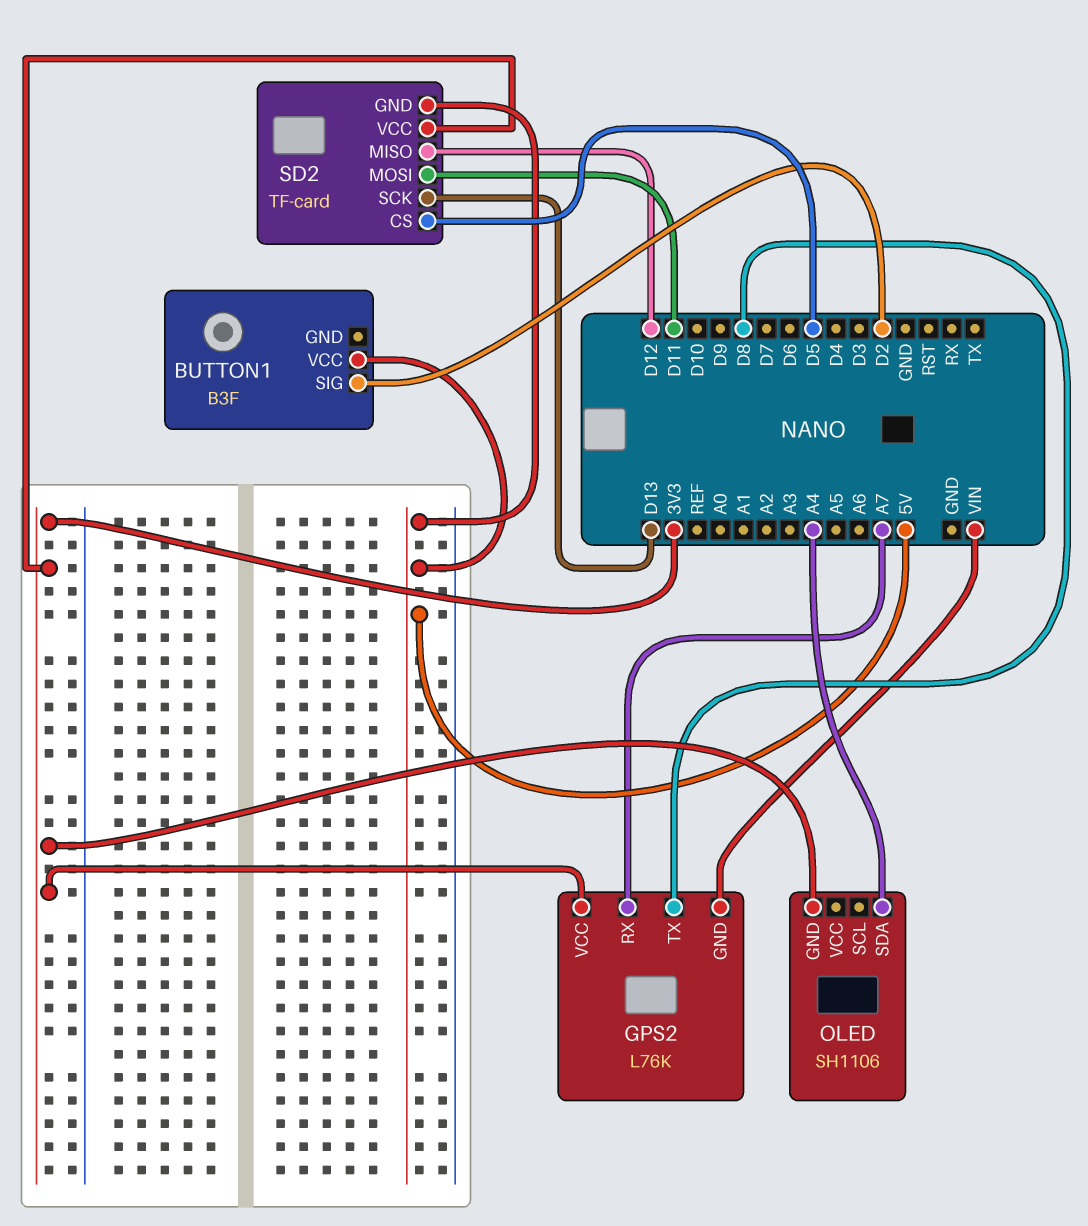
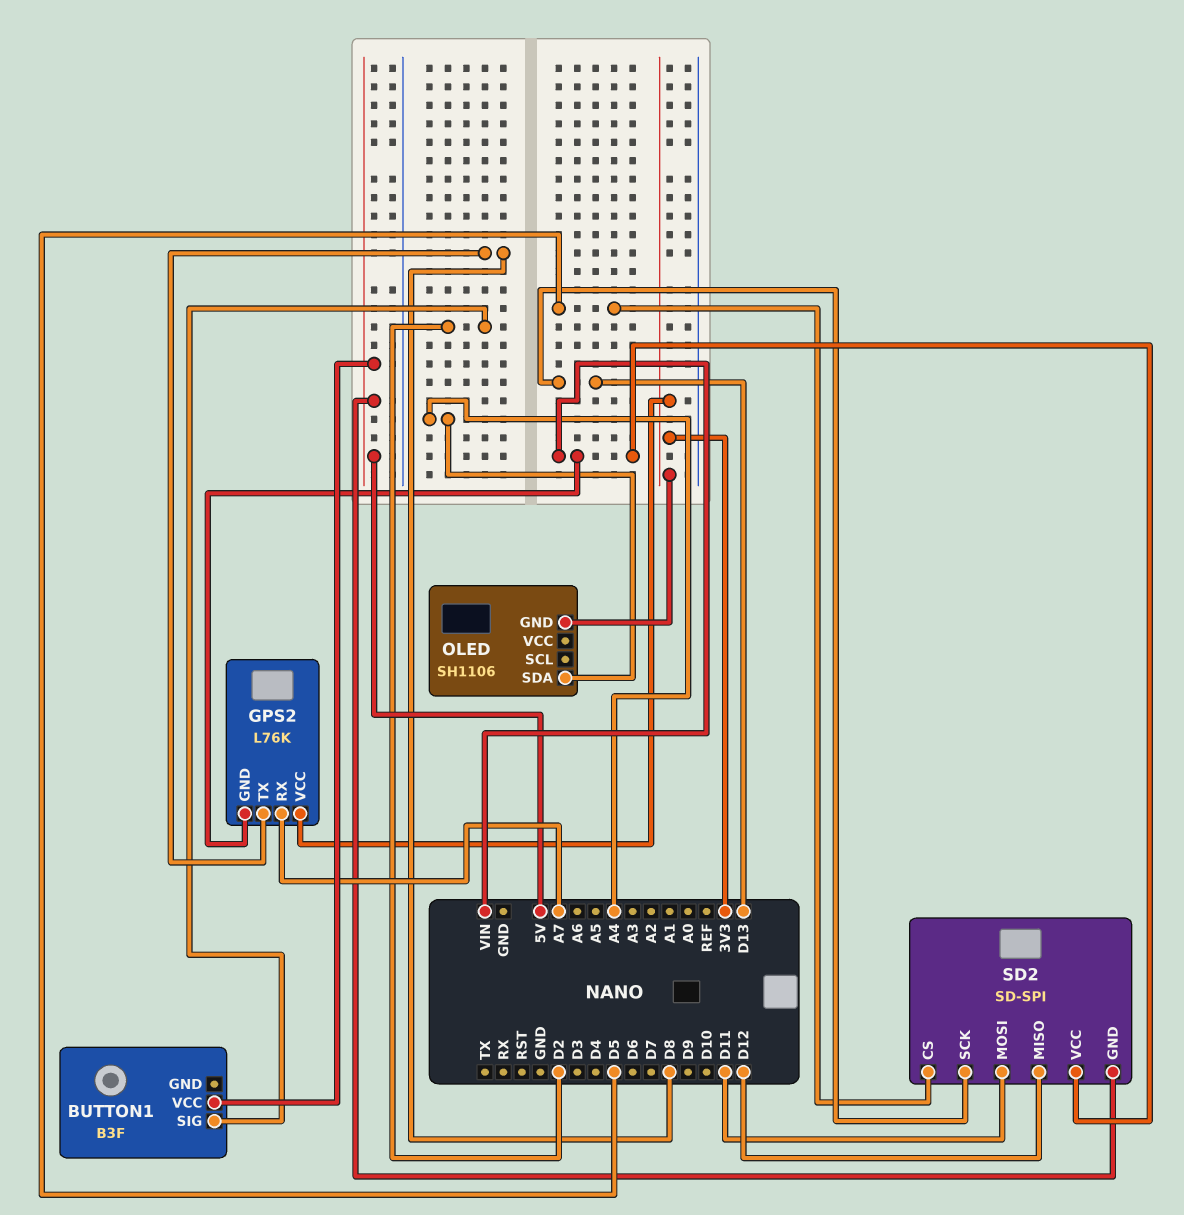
SD2: TF-card -> SD-SPI
SD2 pin VCC: 3V3 -> VIN

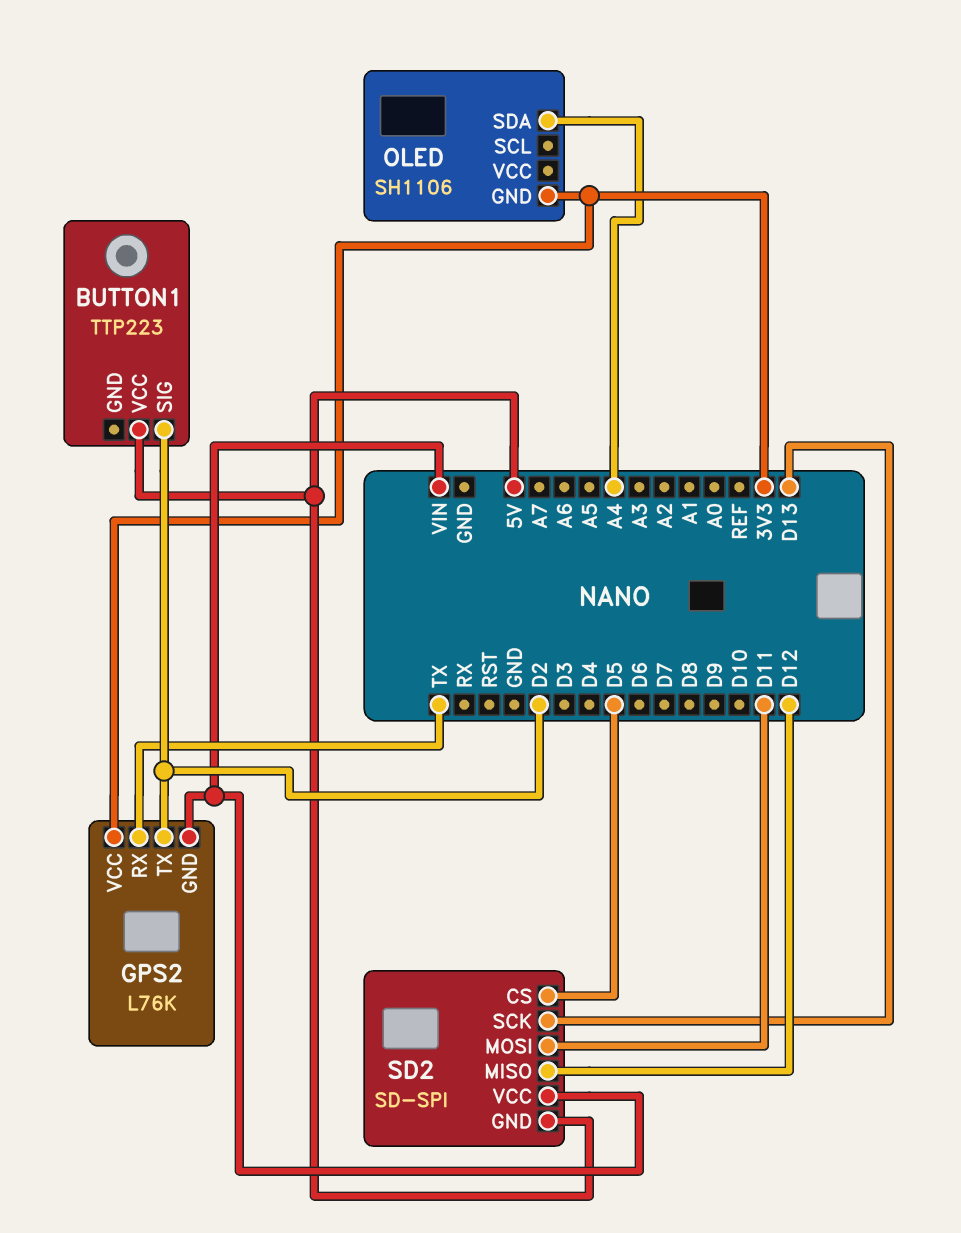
BUTTON1: B3F -> TTP223
GPS2 pin RX: A7 -> TX
GPS2 pin TX: D8 -> D2

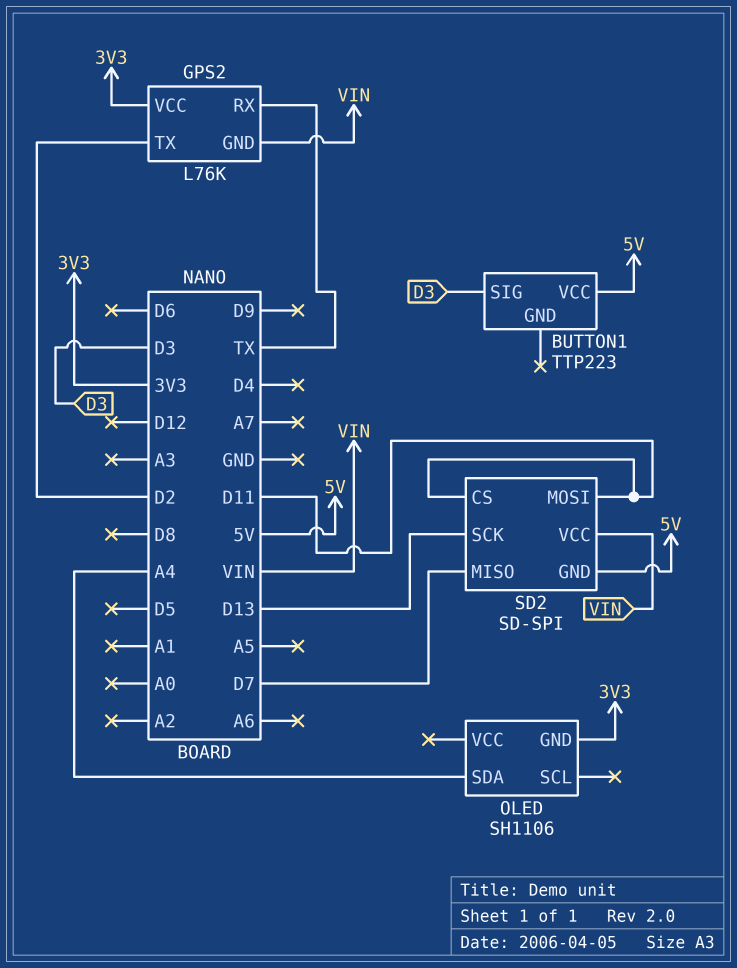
BUTTON1 pin SIG: D2 -> D3
SD2 pin CS: D5 -> D11
SD2 pin MISO: D12 -> D7

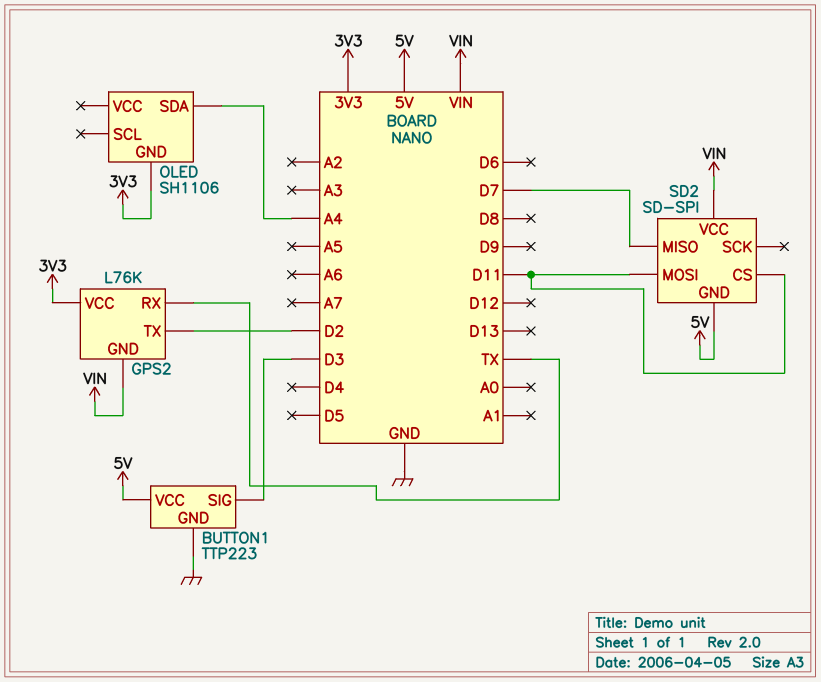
BUTTON1 pin GND: none -> GND
SD2 pin SCK: D13 -> none

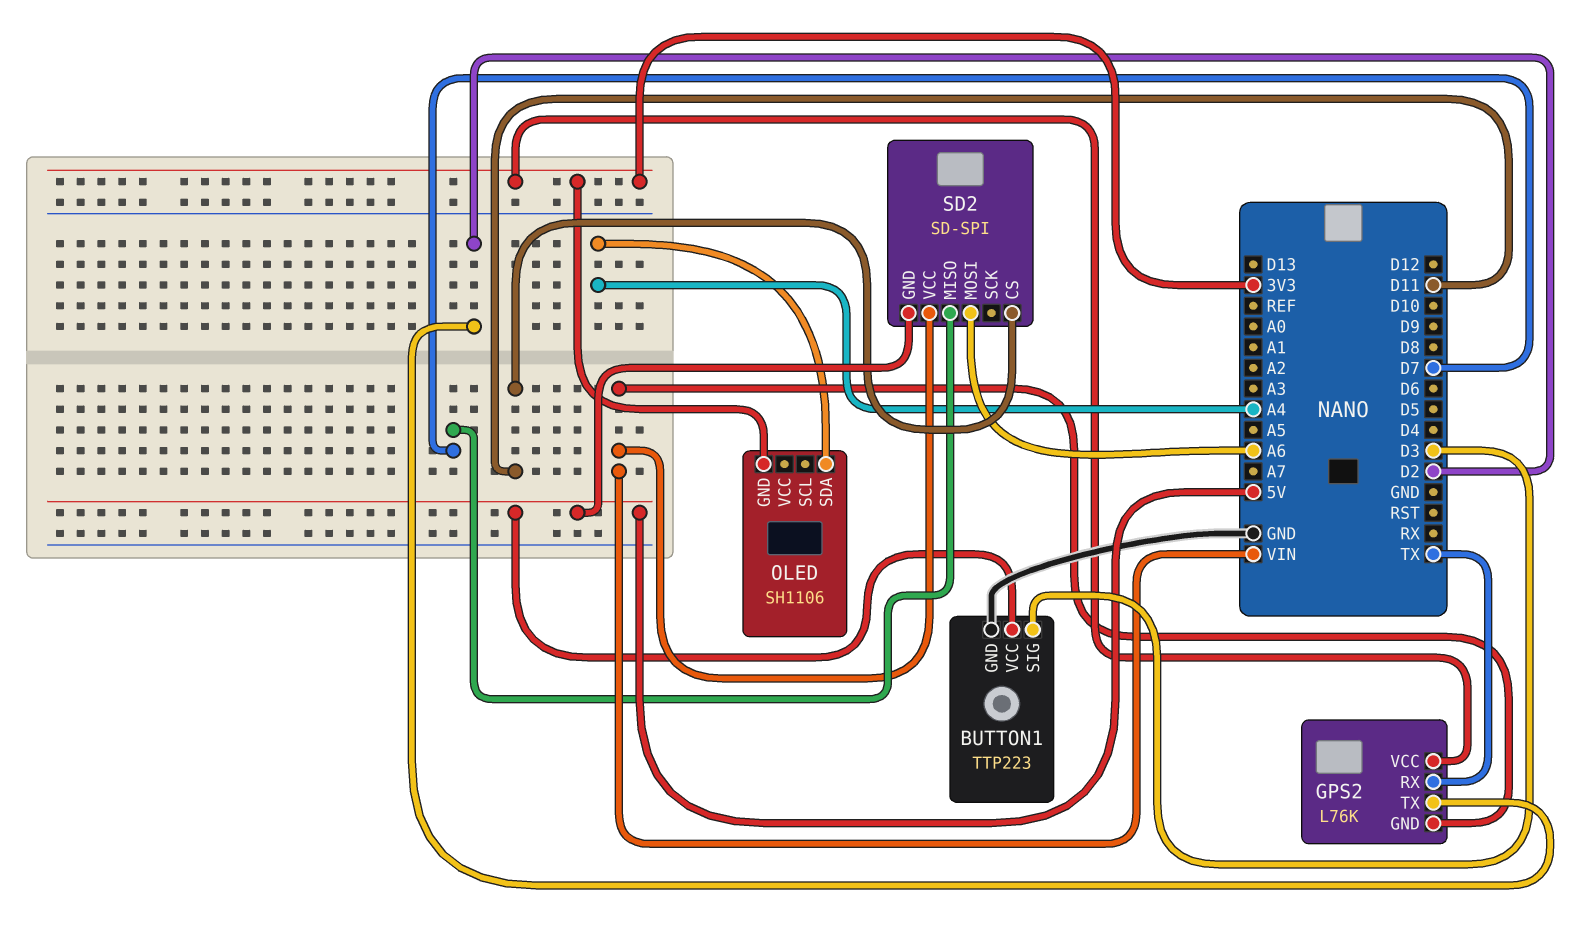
SD2 pin MOSI: D11 -> A6

